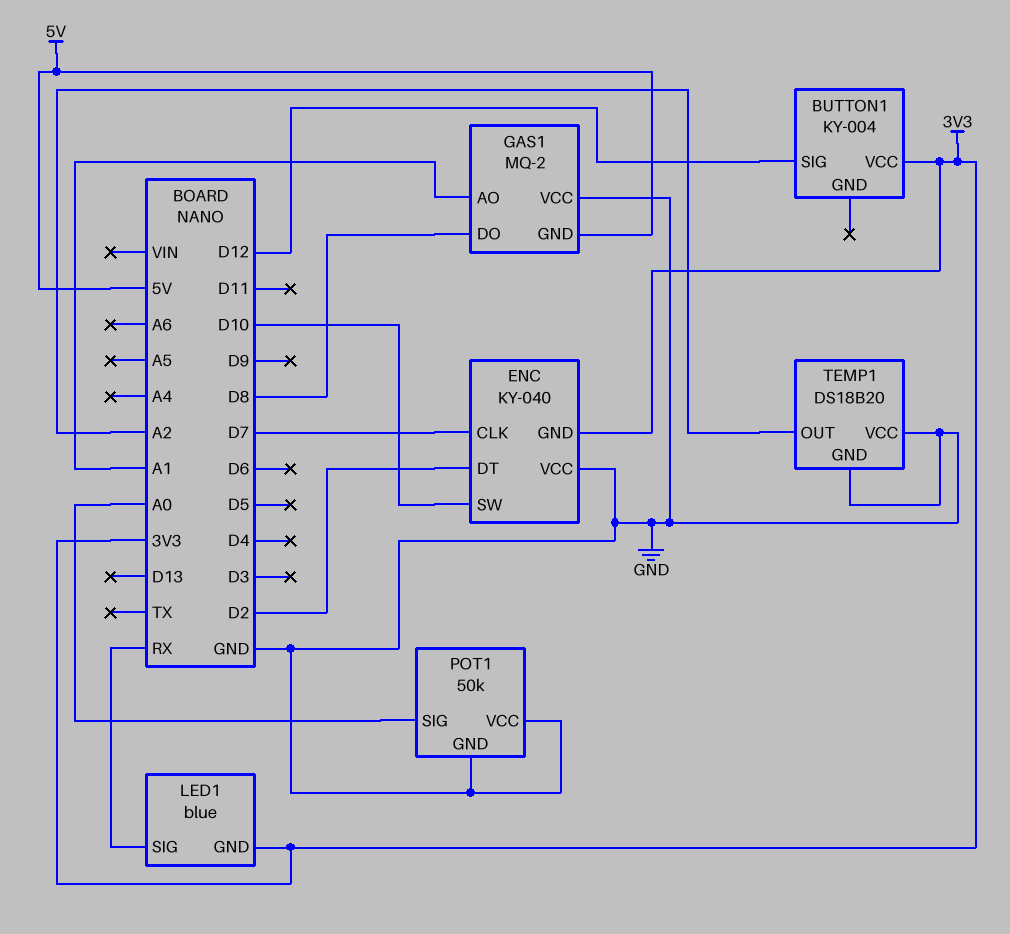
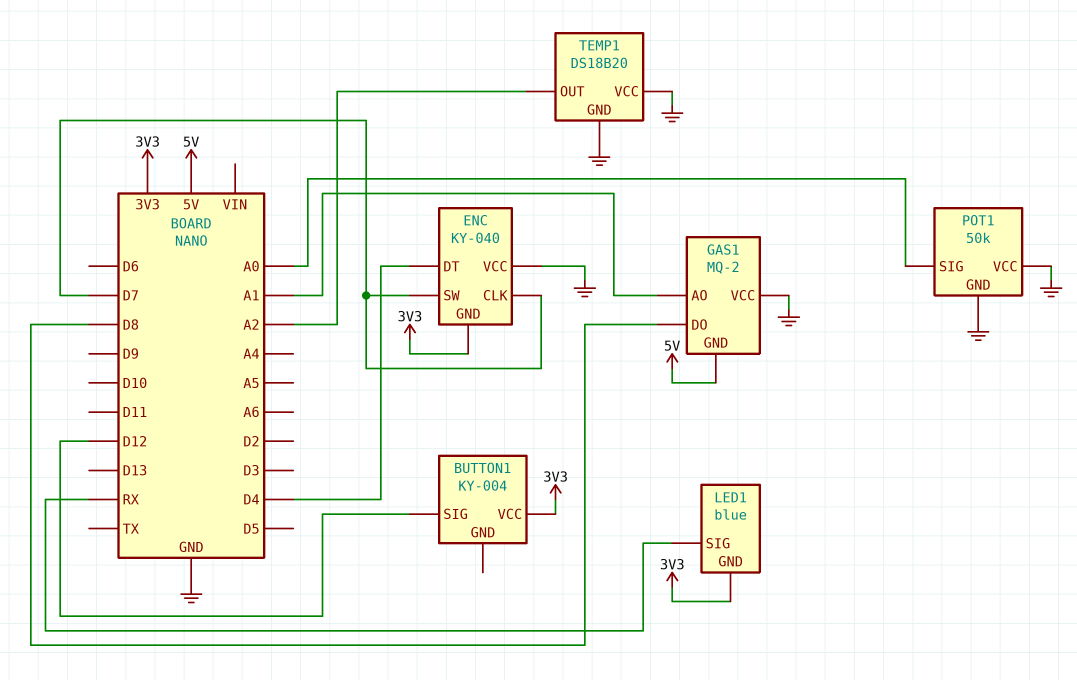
ENC pin DT: D2 -> D4
ENC pin SW: D10 -> D7

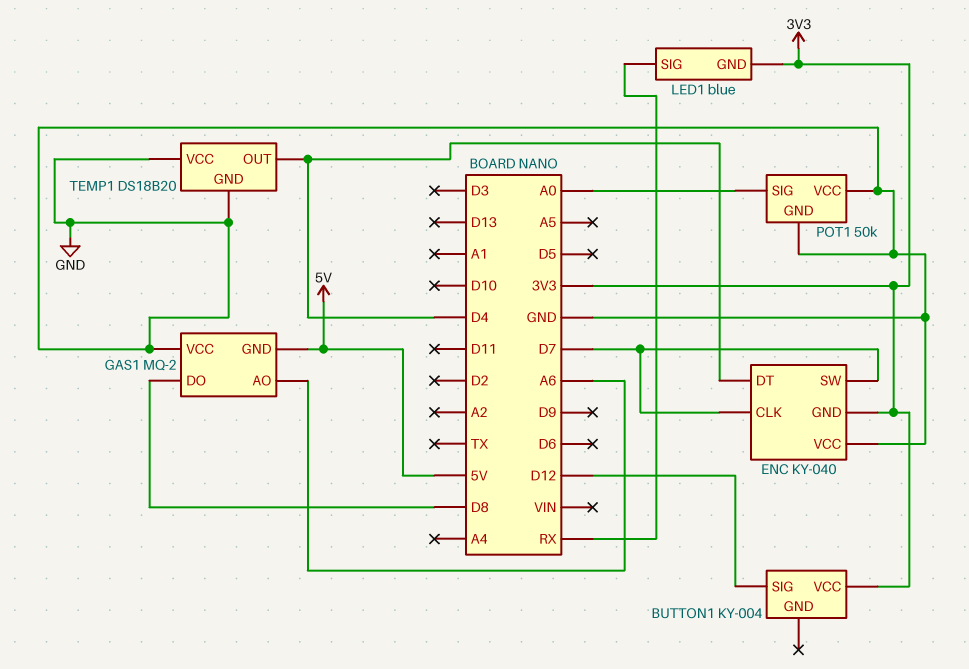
GAS1 pin AO: A1 -> A6
TEMP1 pin OUT: A2 -> D4

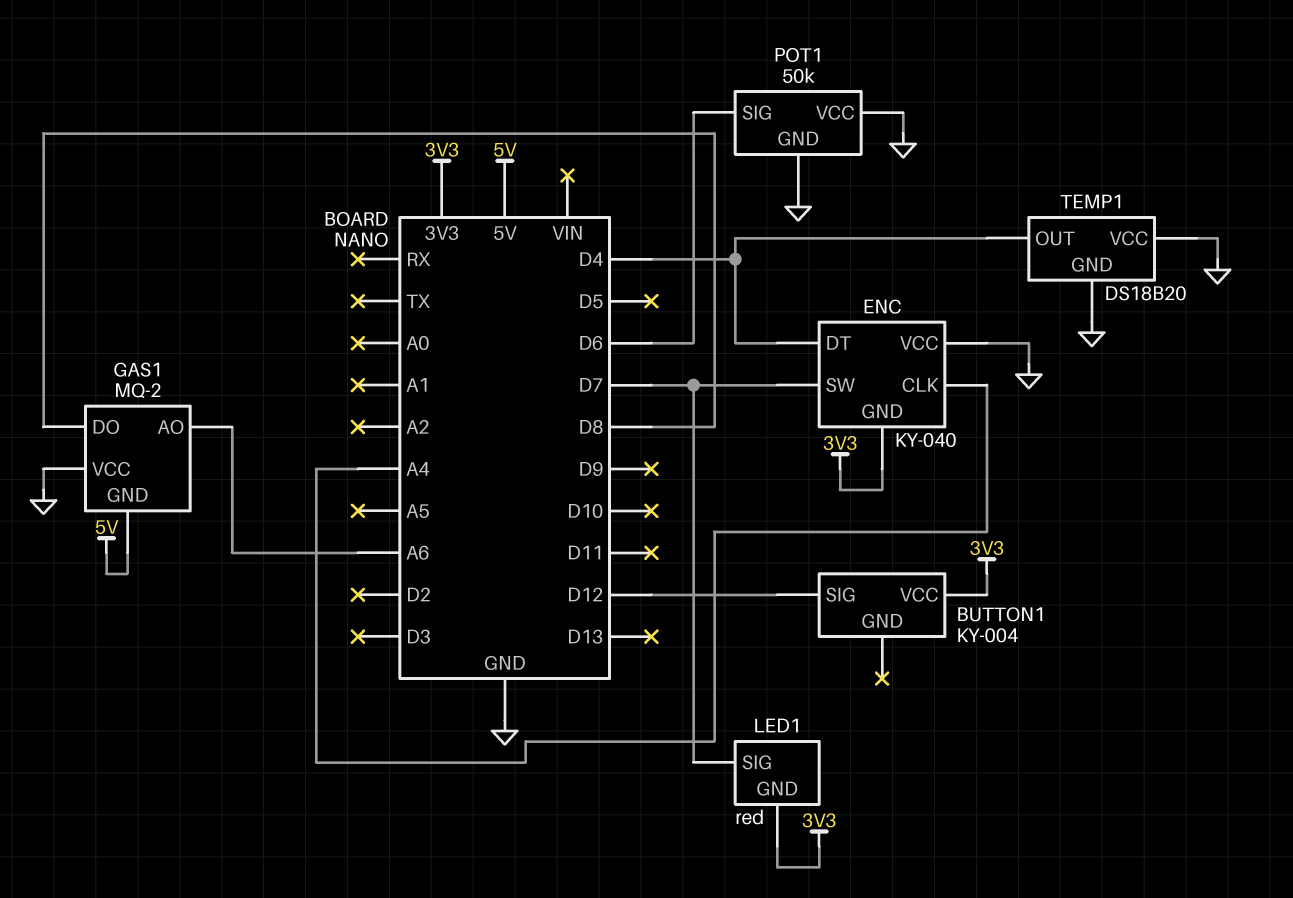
ENC pin CLK: D7 -> A4
LED1: blue -> red
LED1 pin SIG: RX -> D7
POT1 pin SIG: A0 -> D6

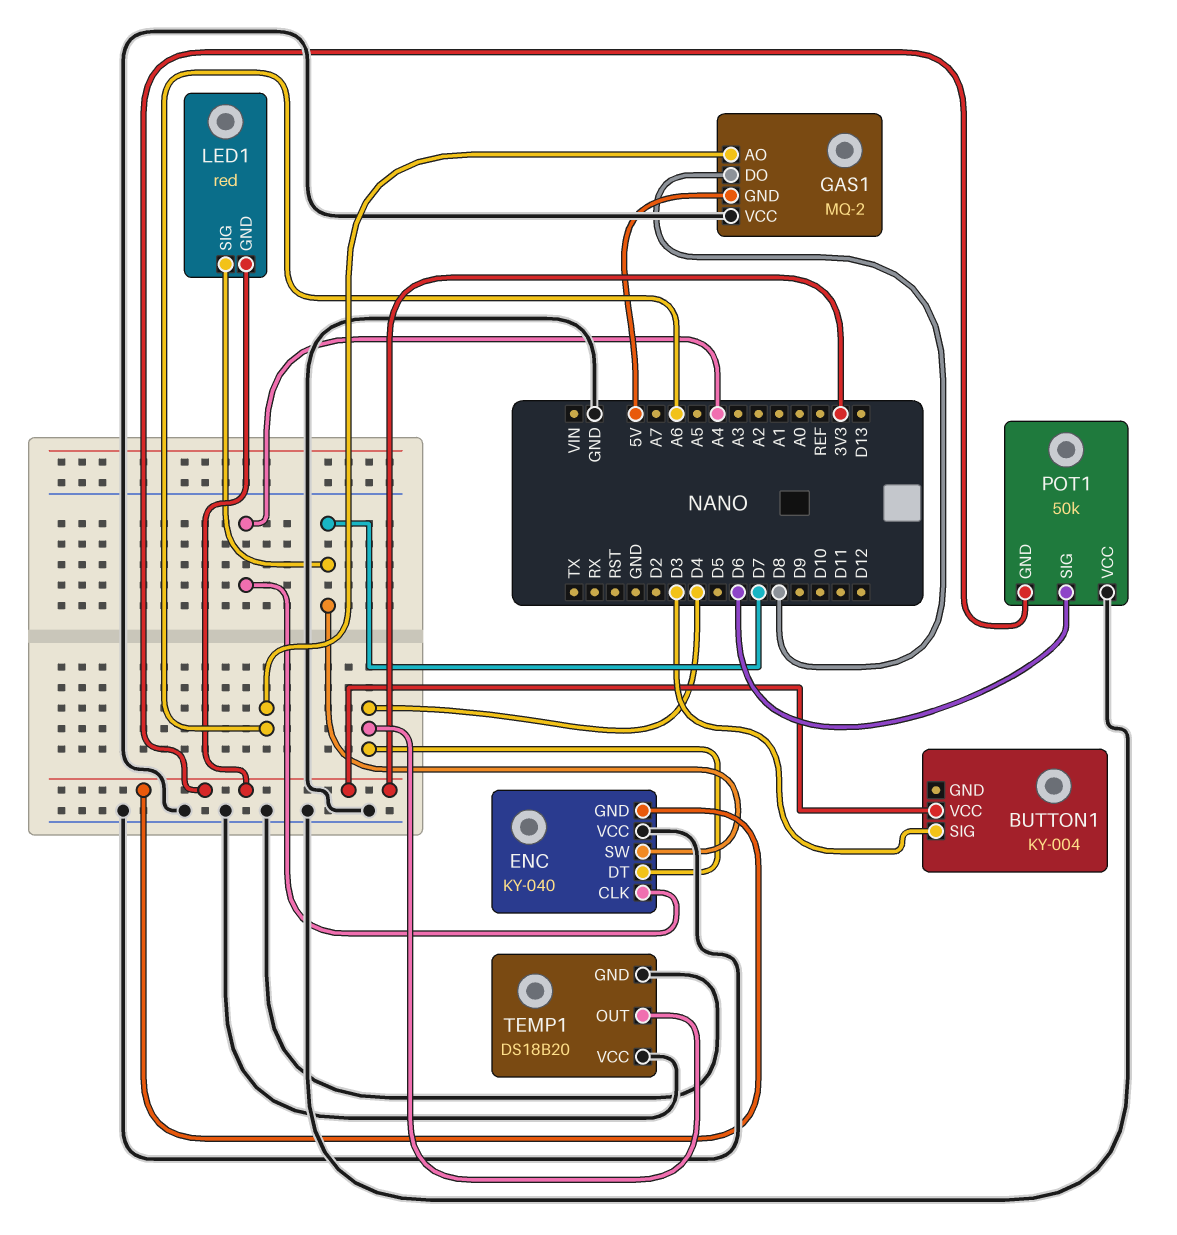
BUTTON1 pin SIG: D12 -> D3
POT1 pin GND: GND -> 3V3

